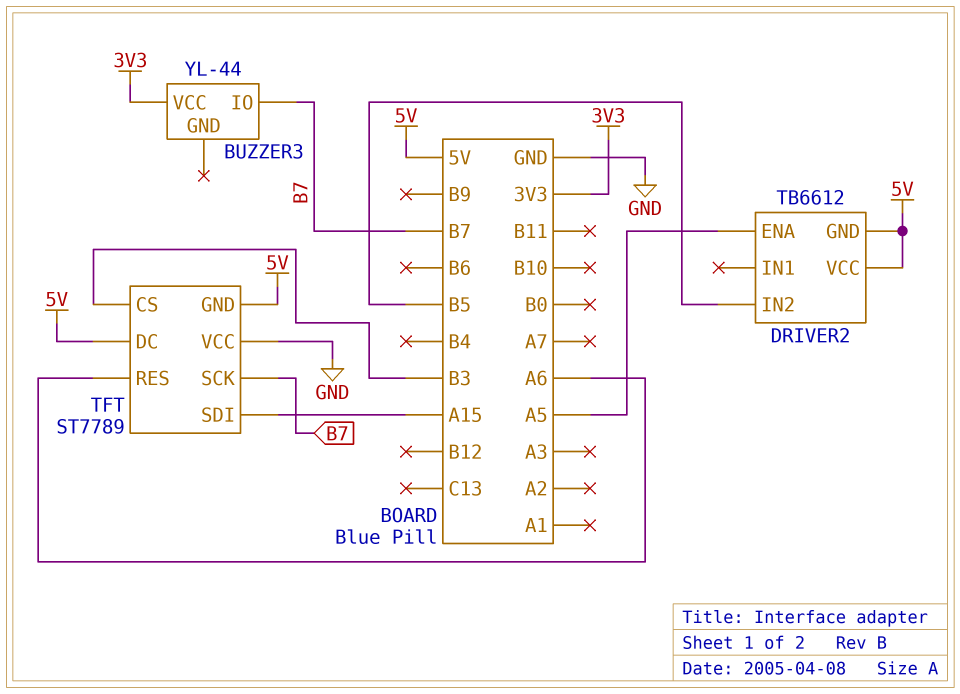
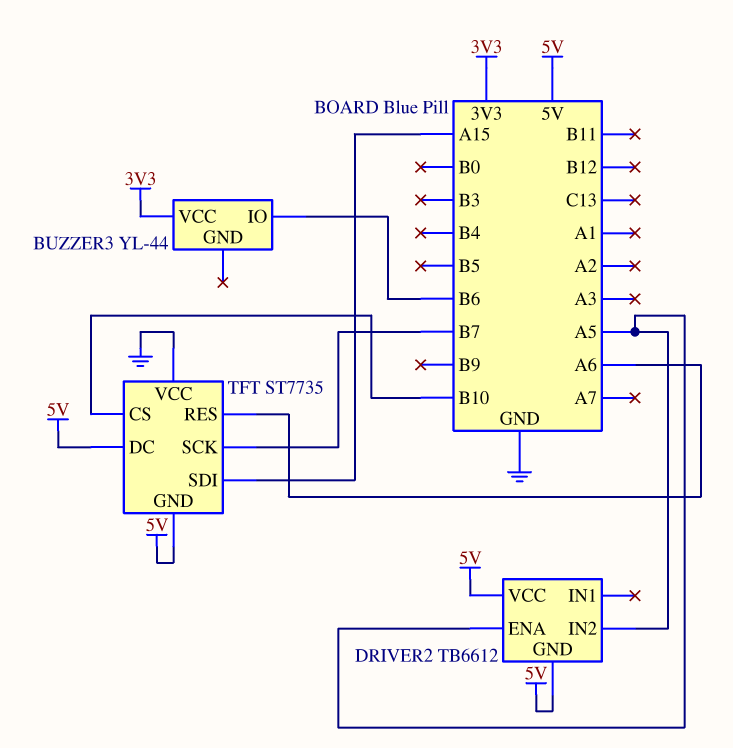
BUZZER3 pin IO: B7 -> B6
DRIVER2 pin IN2: B5 -> A5
TFT: ST7789 -> ST7735
TFT pin CS: B3 -> B10

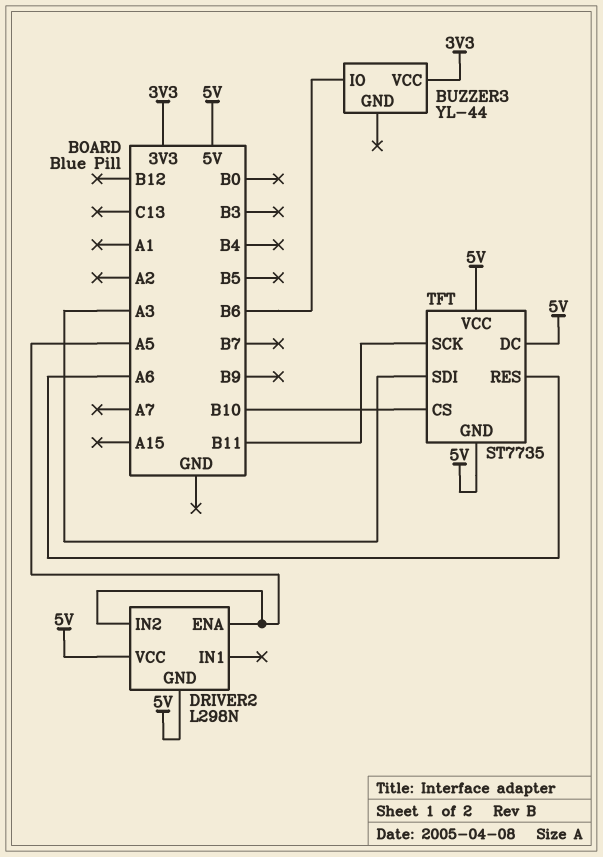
DRIVER2: TB6612 -> L298N
TFT pin SCK: B7 -> B11
TFT pin SDI: A15 -> A3
TFT pin VCC: GND -> 5V

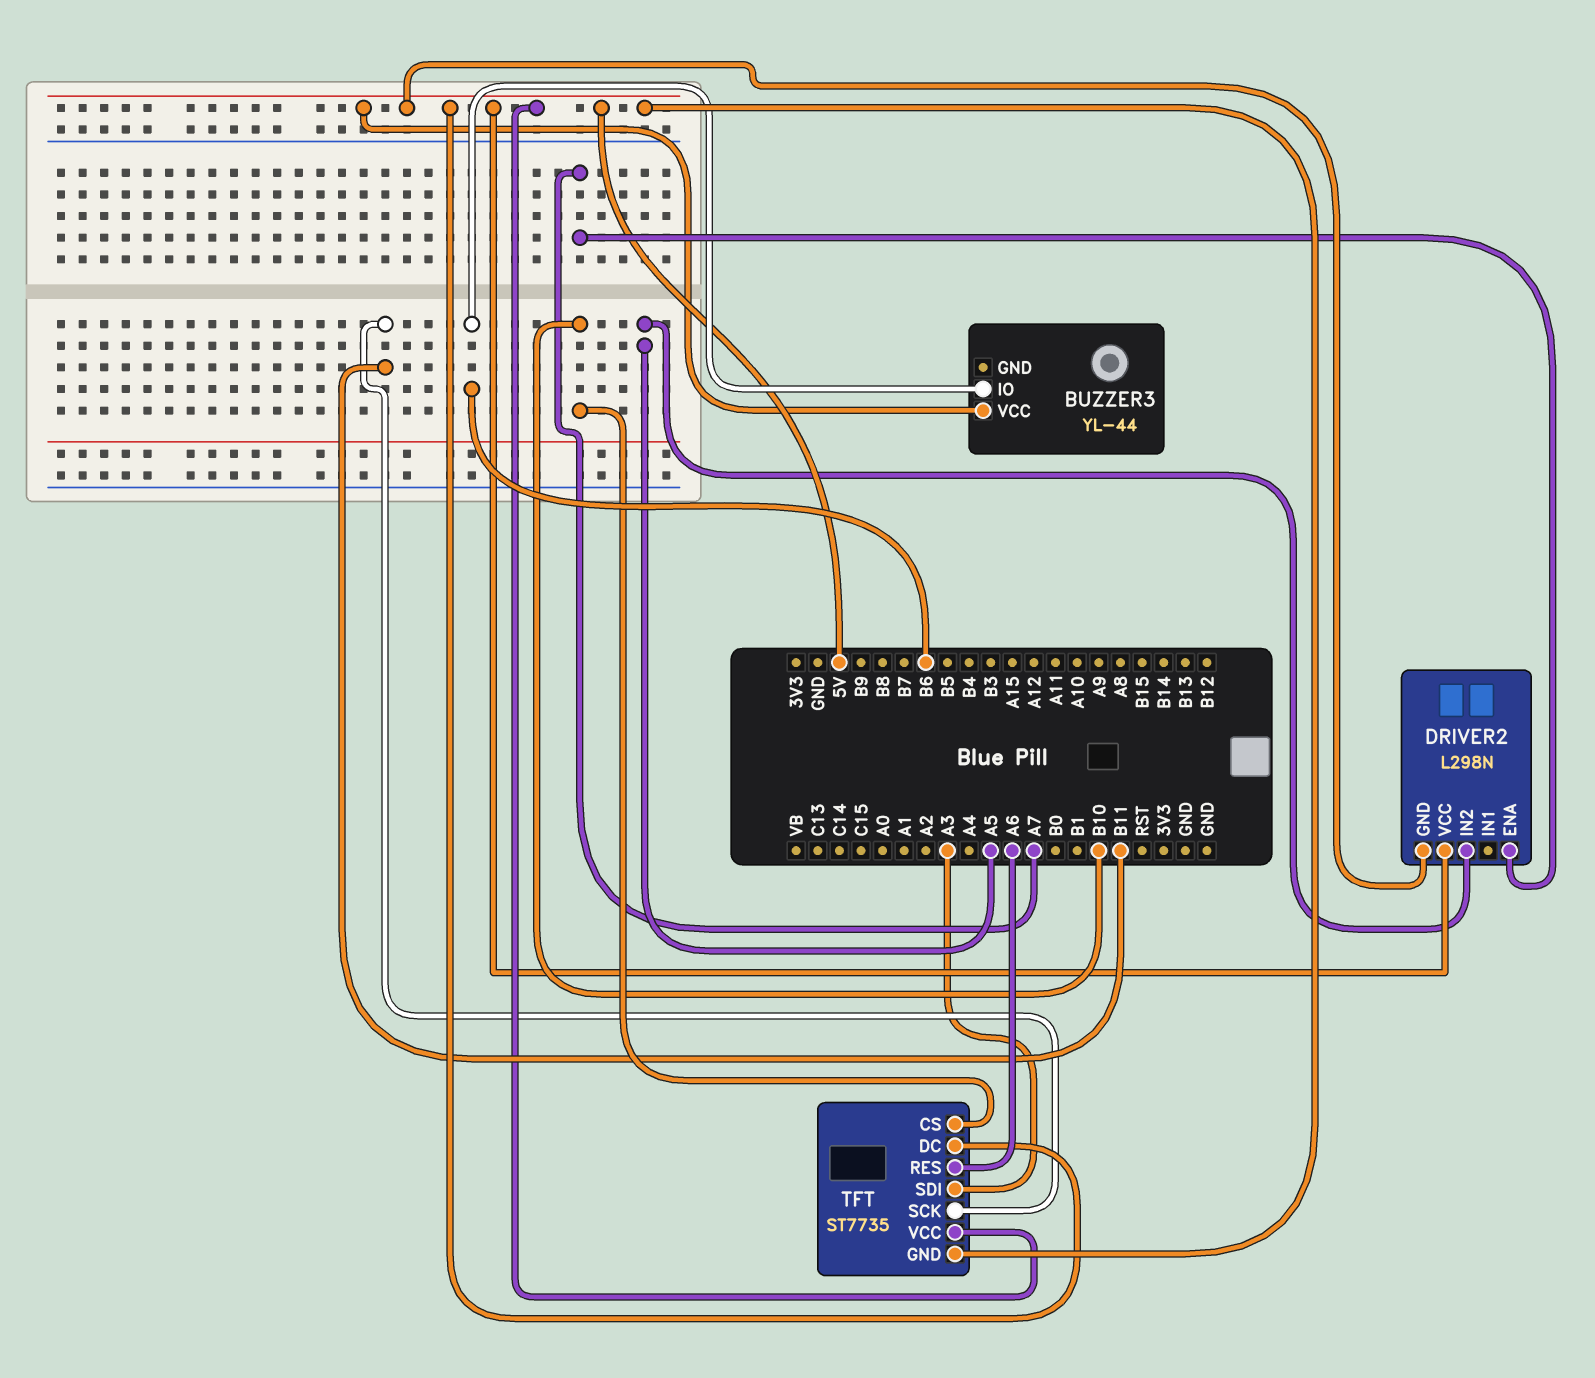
BUZZER3 pin VCC: 3V3 -> 5V
DRIVER2 pin ENA: A5 -> A7

